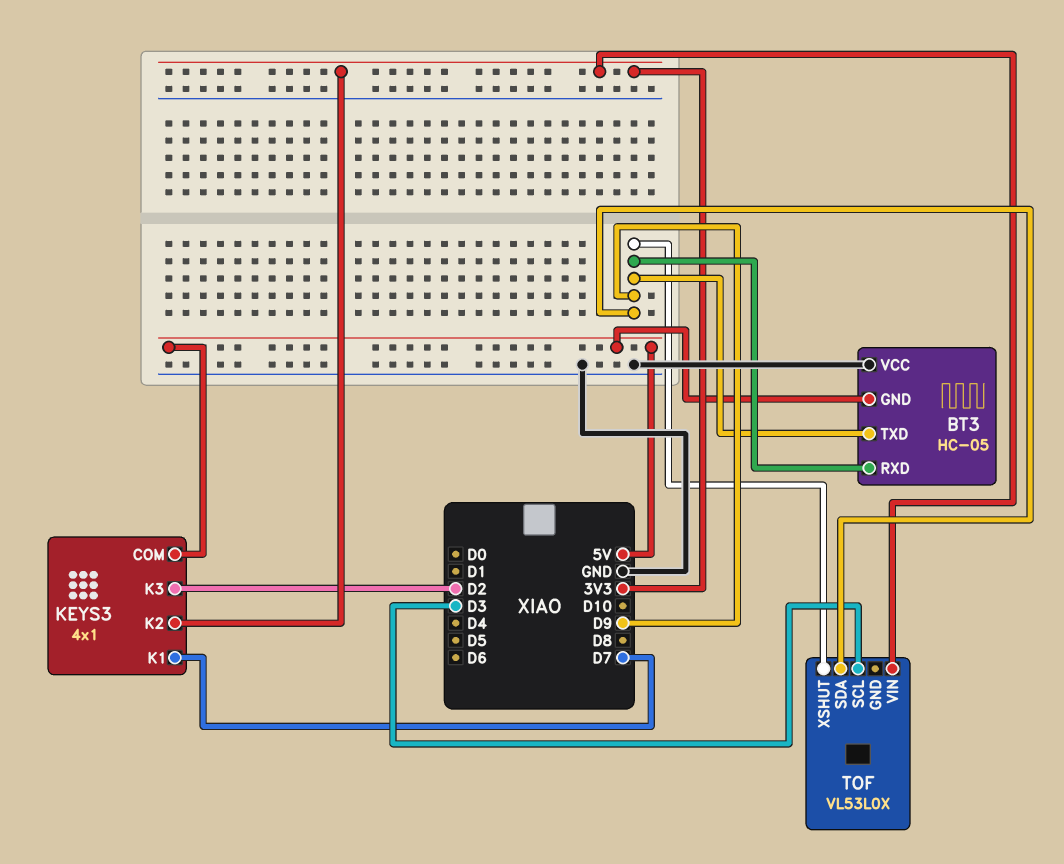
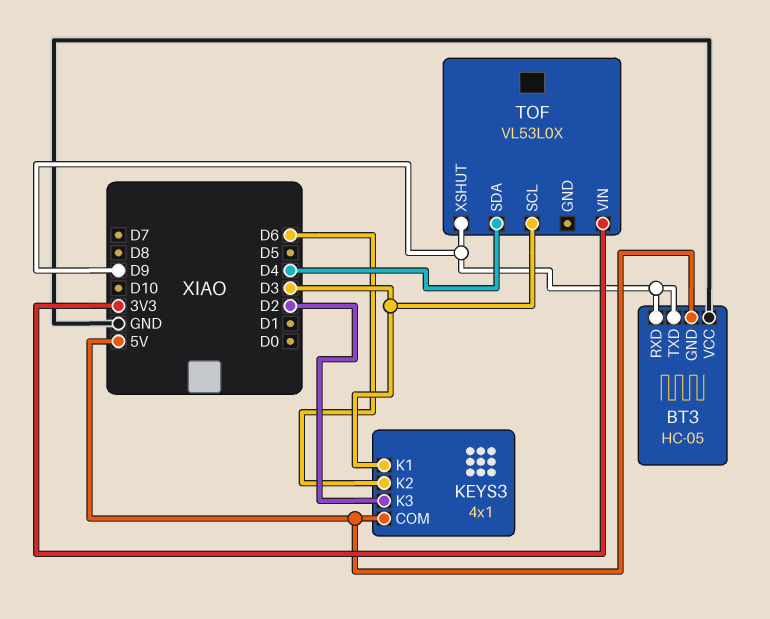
KEYS3 pin K1: D7 -> D3
KEYS3 pin K2: 3V3 -> D6
TOF pin SDA: D9 -> D4

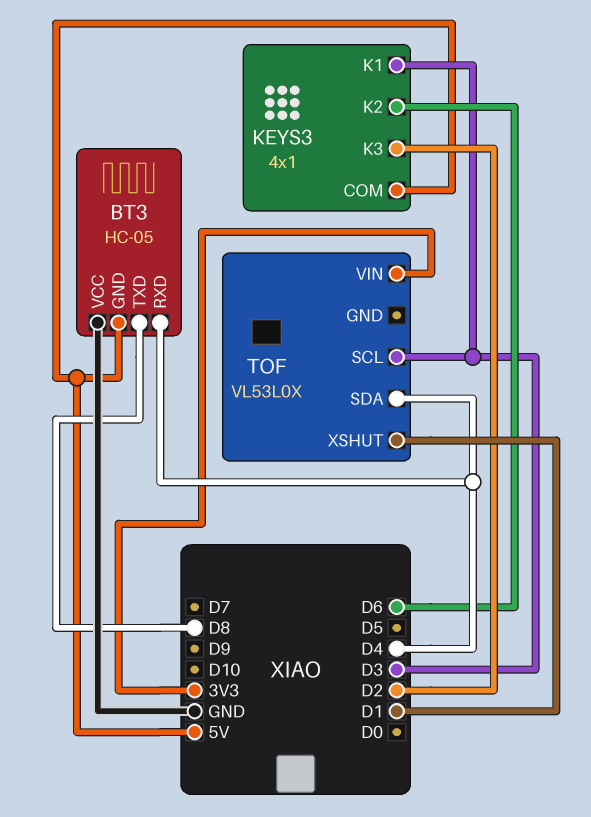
BT3 pin RXD: D9 -> D4
BT3 pin TXD: D9 -> D8
TOF pin XSHUT: D9 -> D1

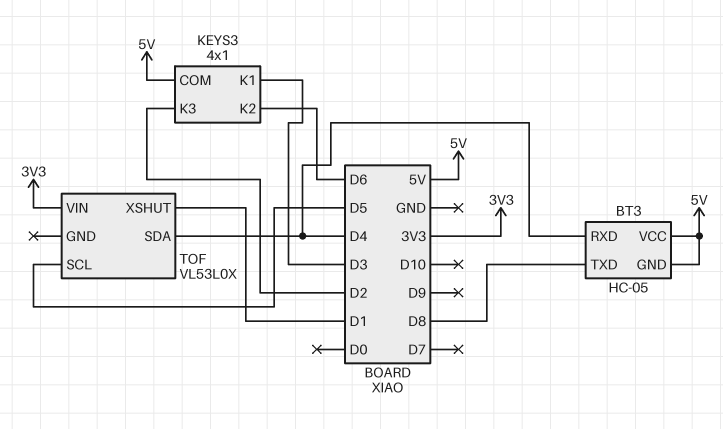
BT3 pin VCC: GND -> 5V
TOF pin SCL: D3 -> D5

